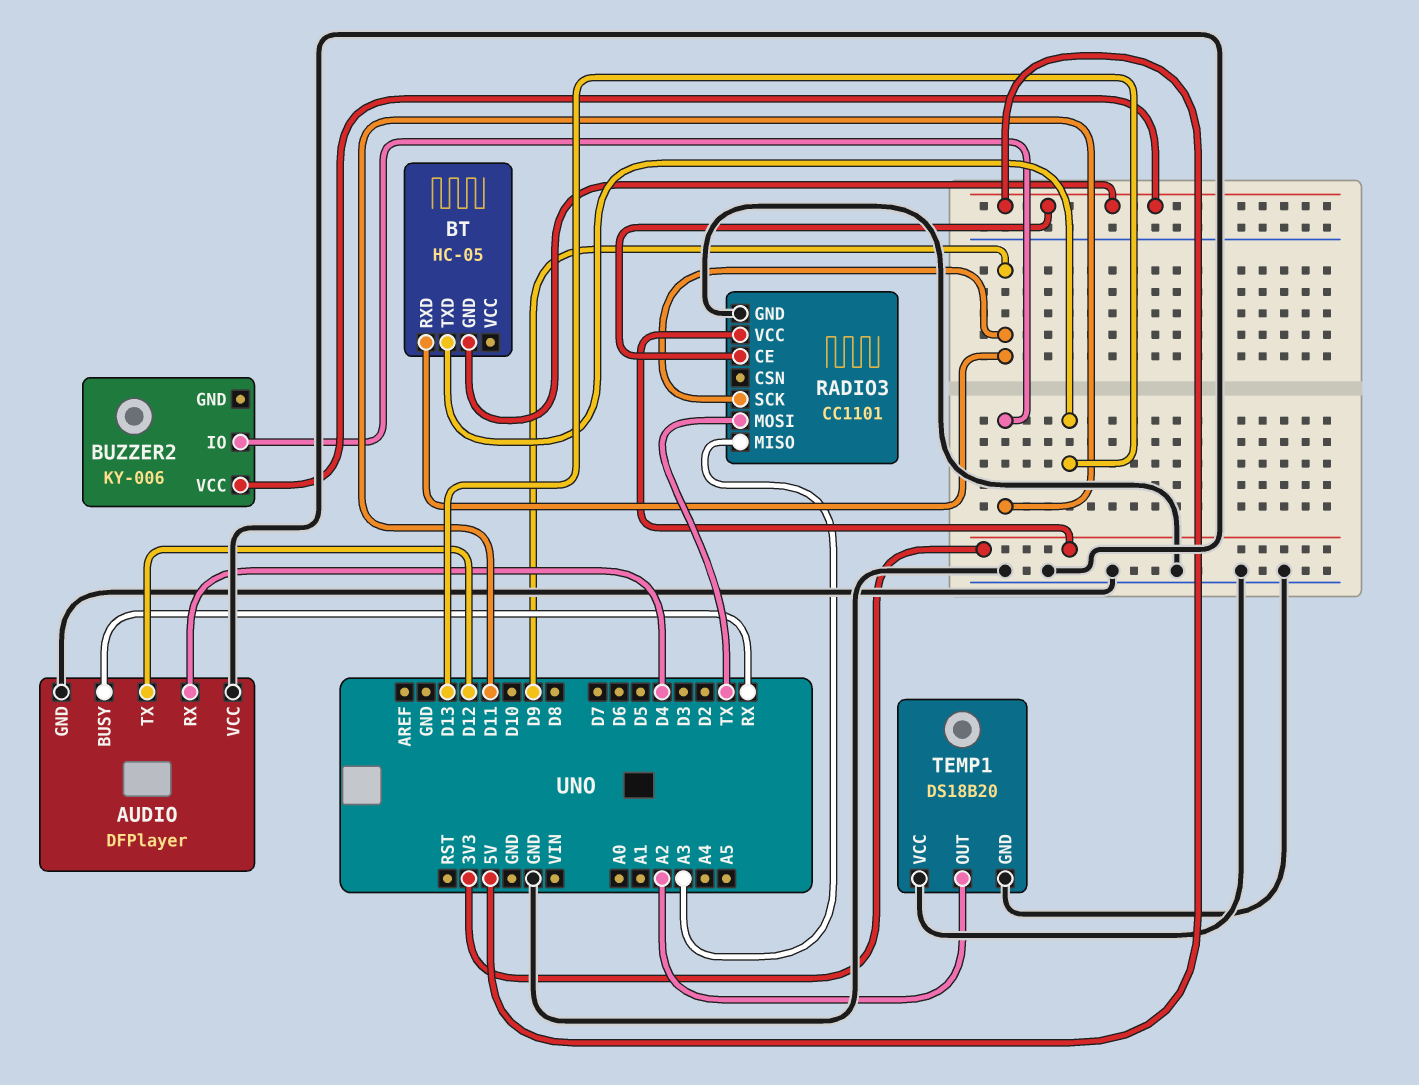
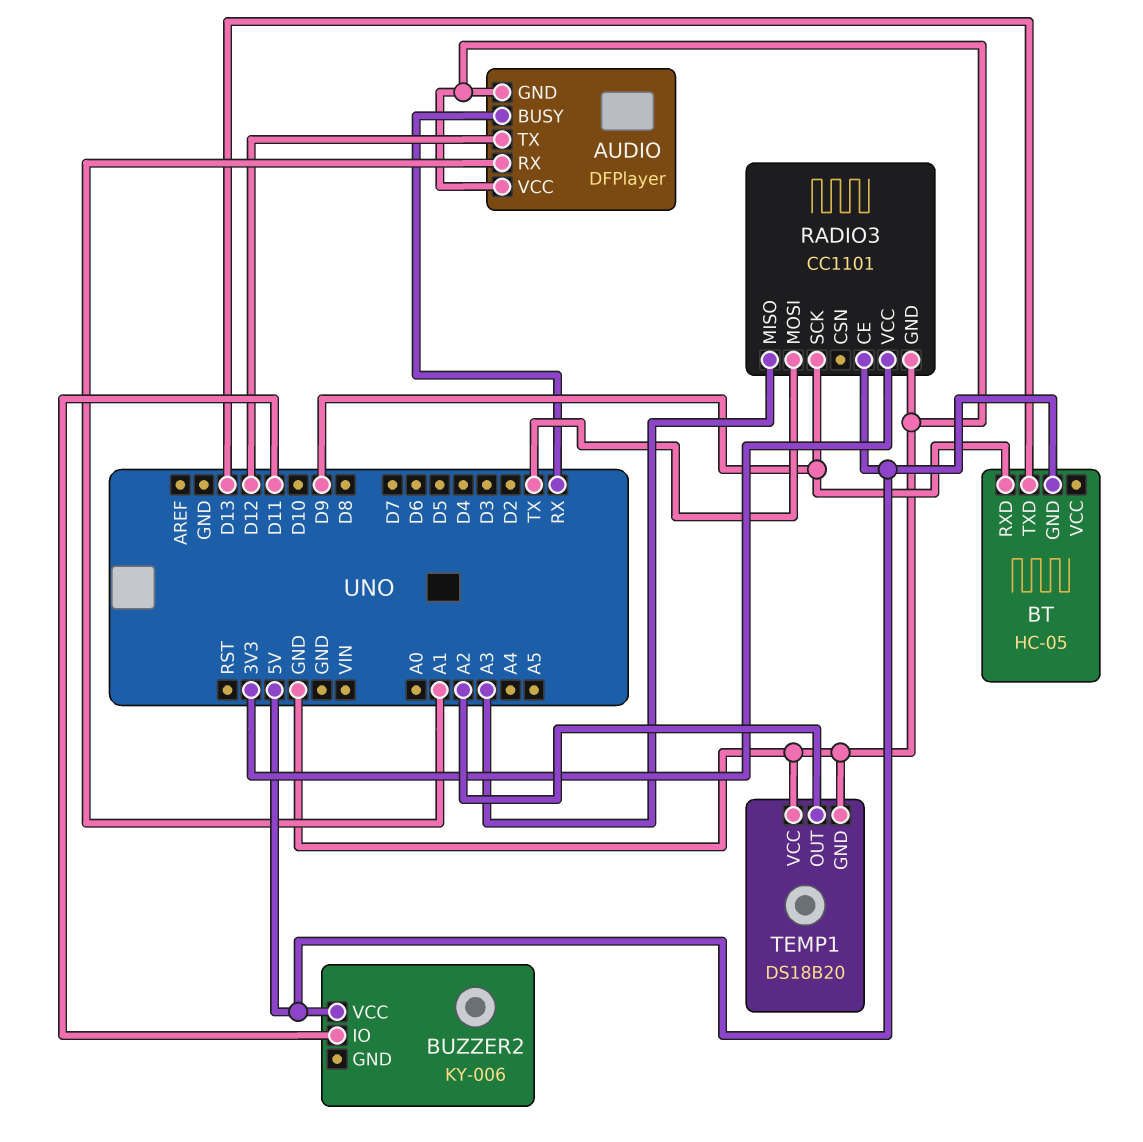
AUDIO pin RX: D4 -> A1

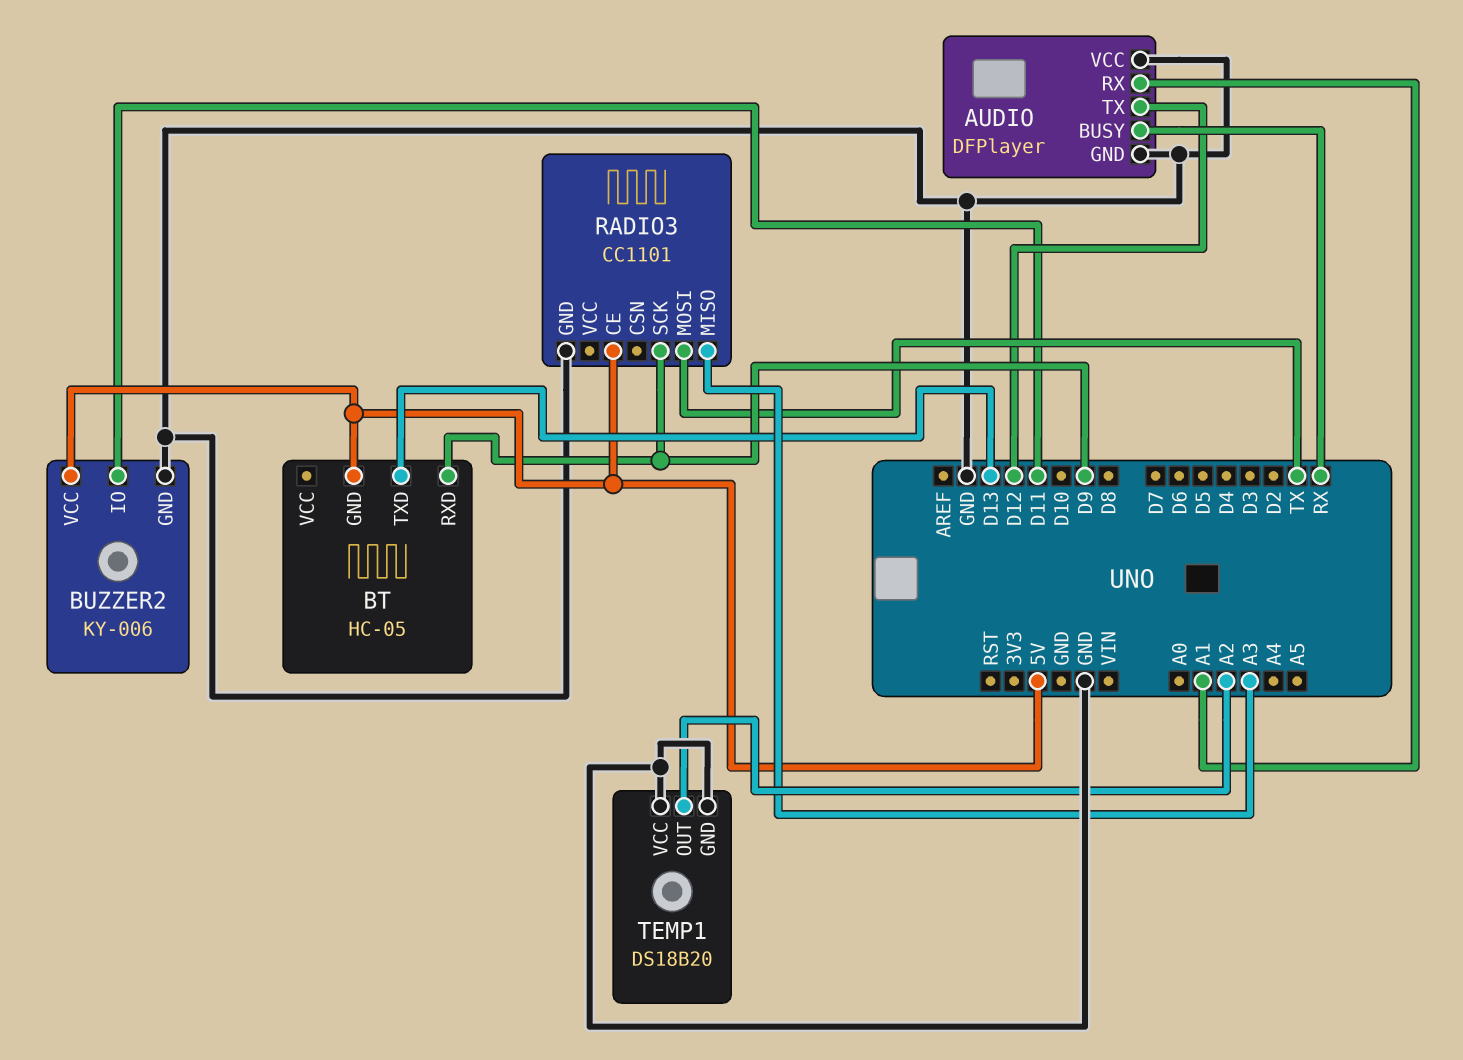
BUZZER2 pin GND: none -> GND
RADIO3 pin VCC: 3V3 -> none

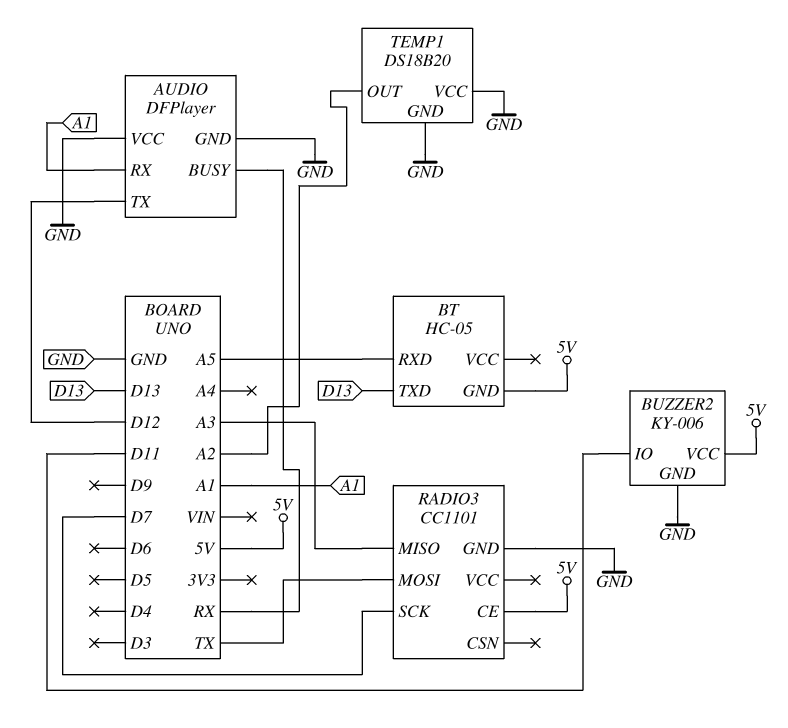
BT pin RXD: D9 -> A5
RADIO3 pin SCK: D9 -> D7

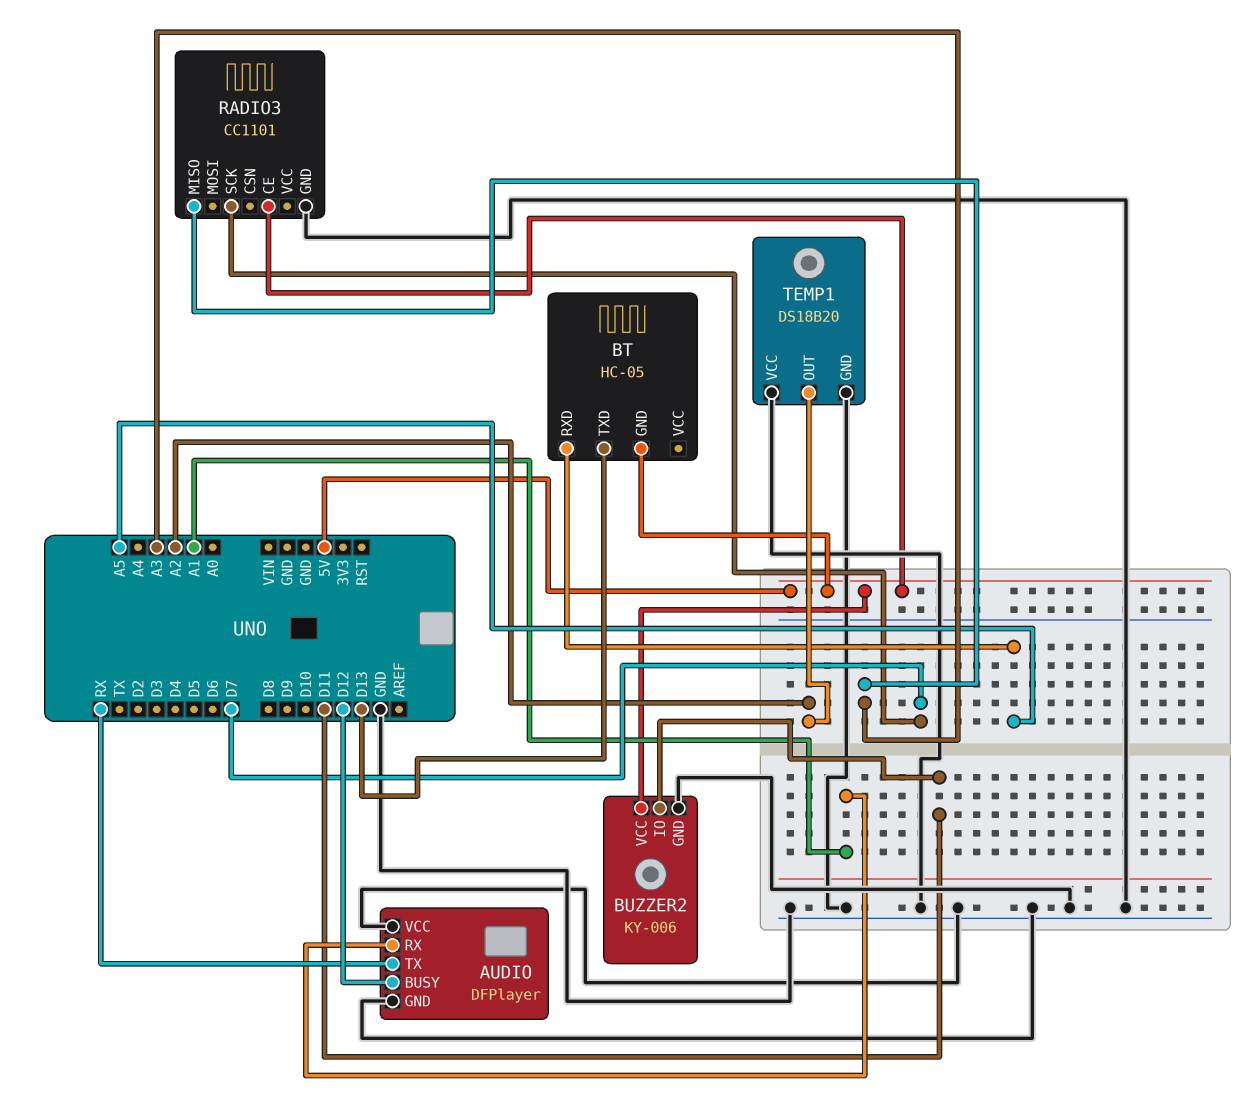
AUDIO pin BUSY: RX -> D12
AUDIO pin TX: D12 -> RX
RADIO3 pin MOSI: TX -> none

